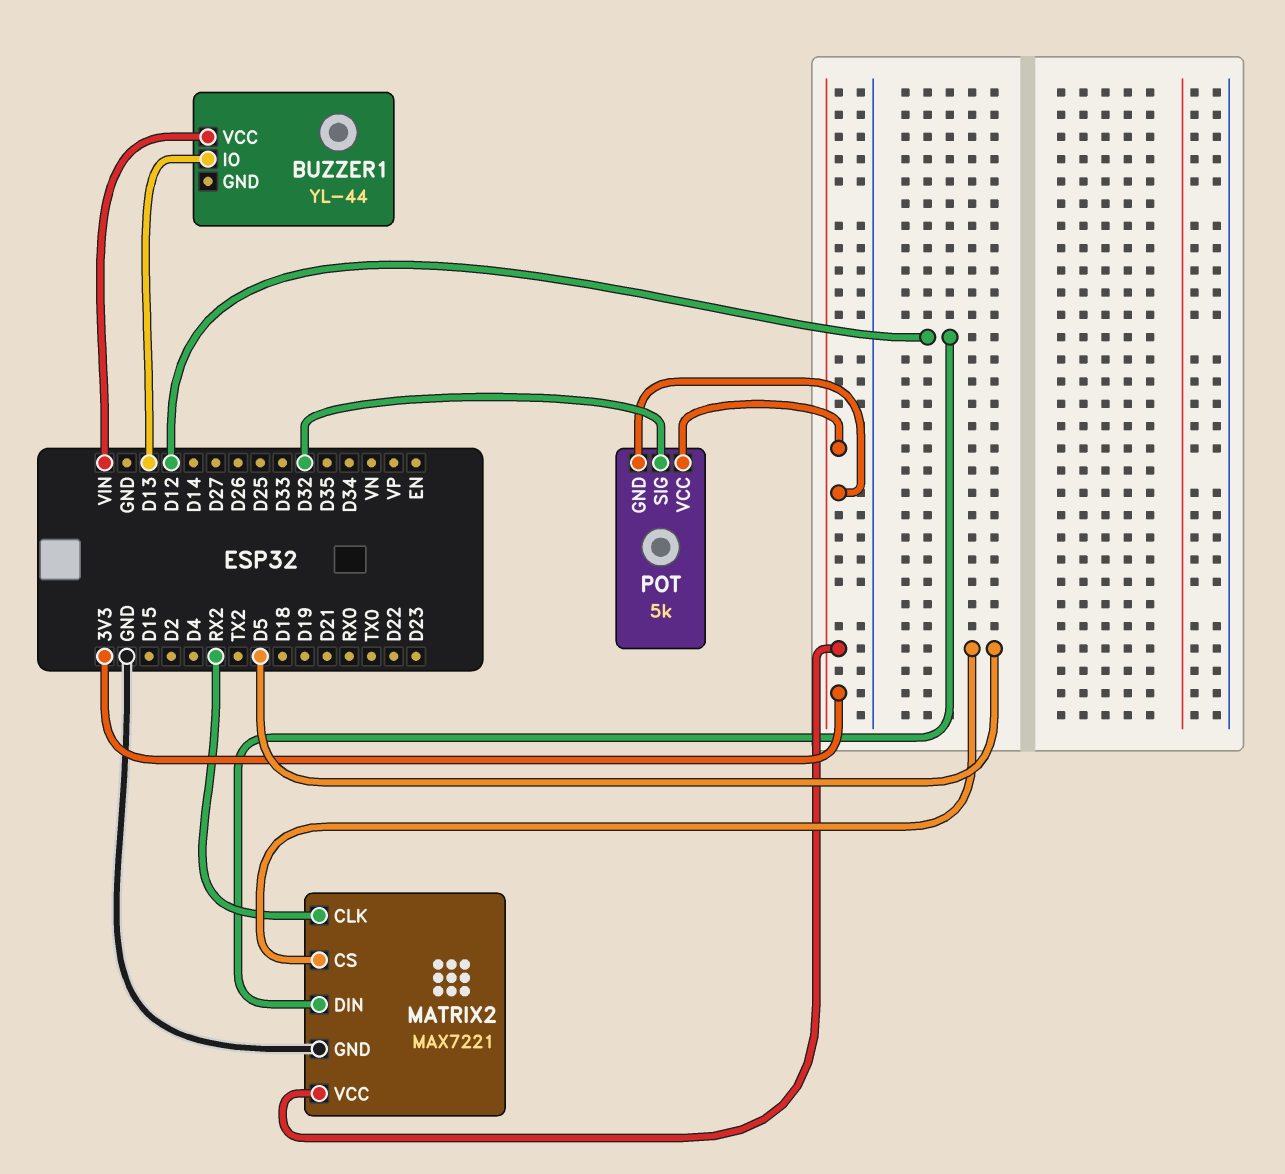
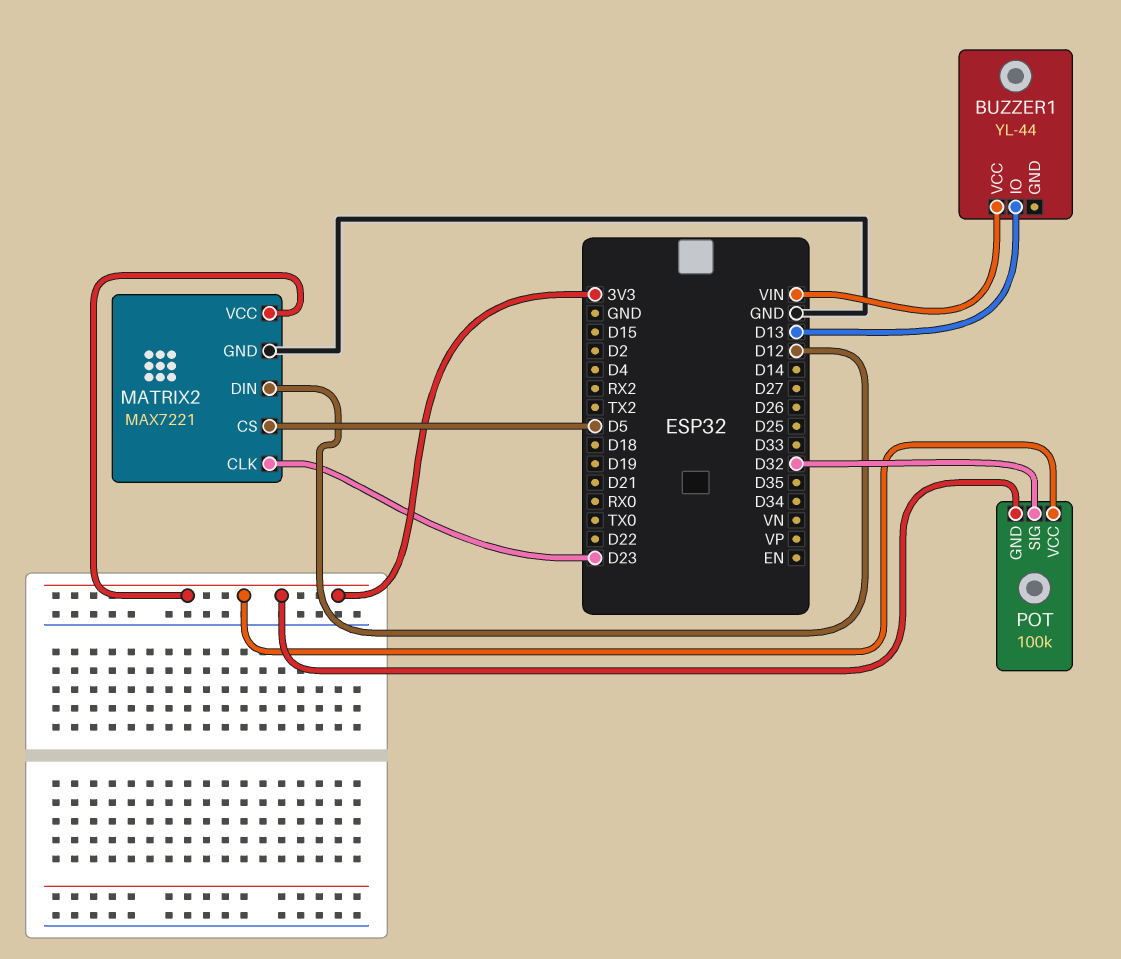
MATRIX2 pin CLK: RX2 -> D23
POT: 5k -> 100k

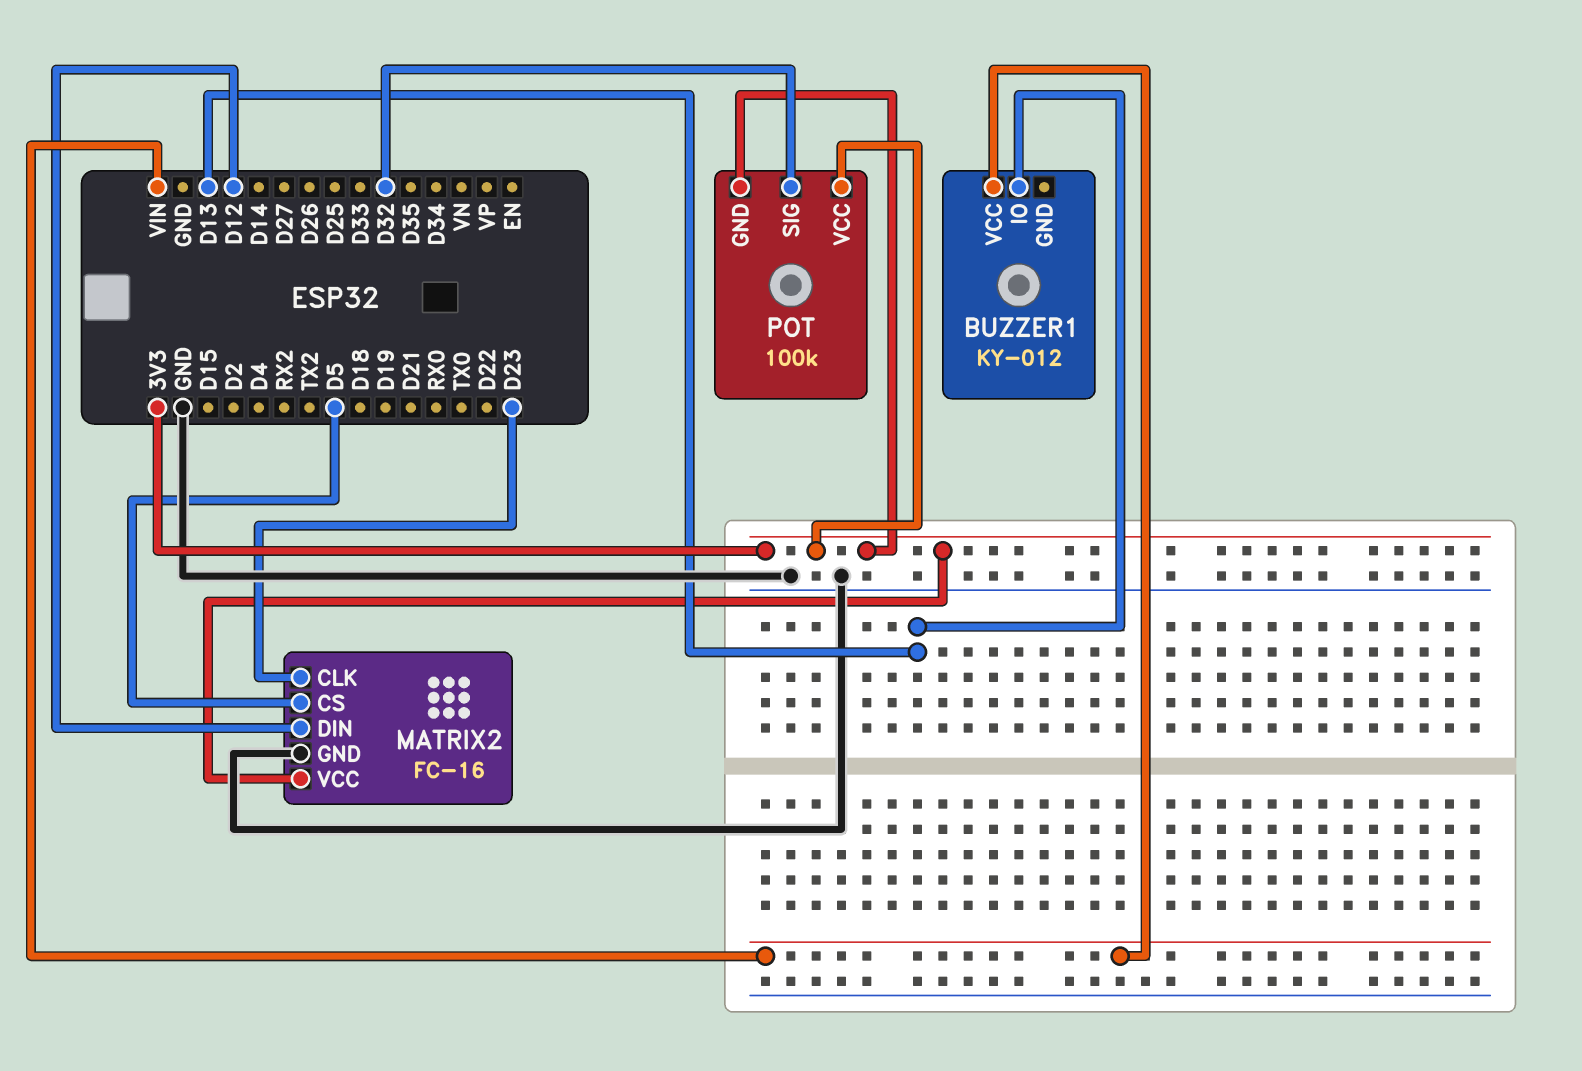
BUZZER1: YL-44 -> KY-012
MATRIX2: MAX7221 -> FC-16

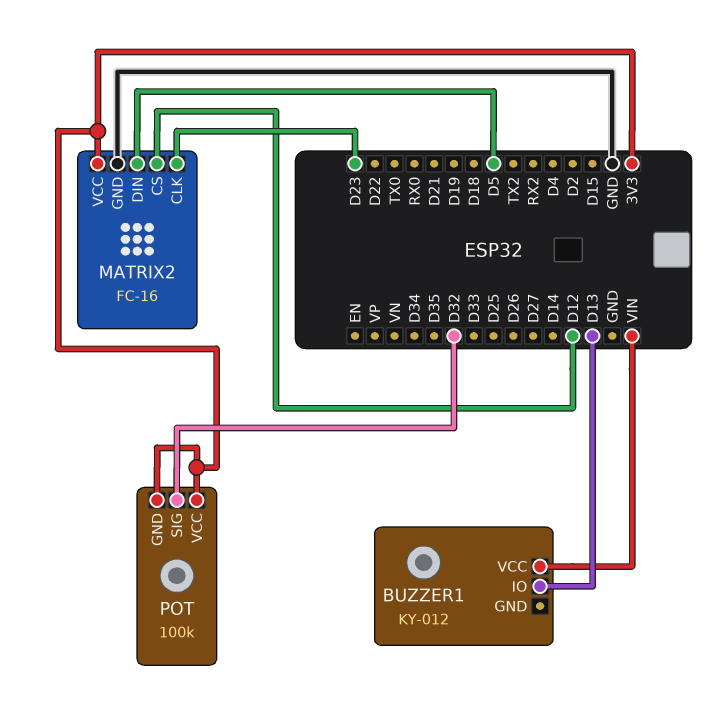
MATRIX2 pin CS: D5 -> D12
MATRIX2 pin DIN: D12 -> D5

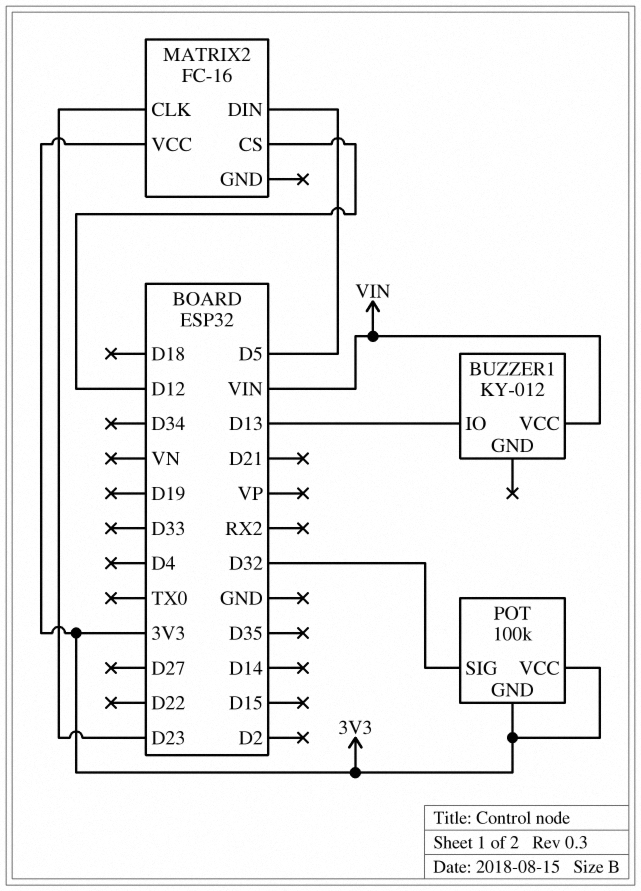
MATRIX2 pin GND: GND -> none

